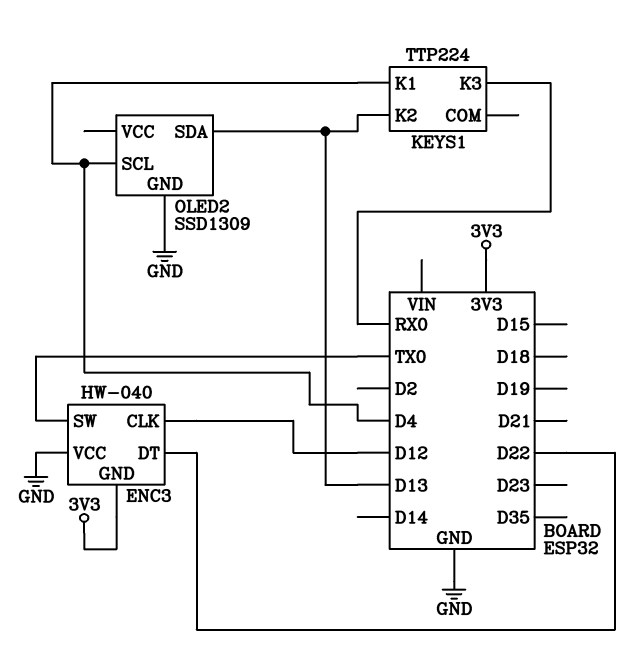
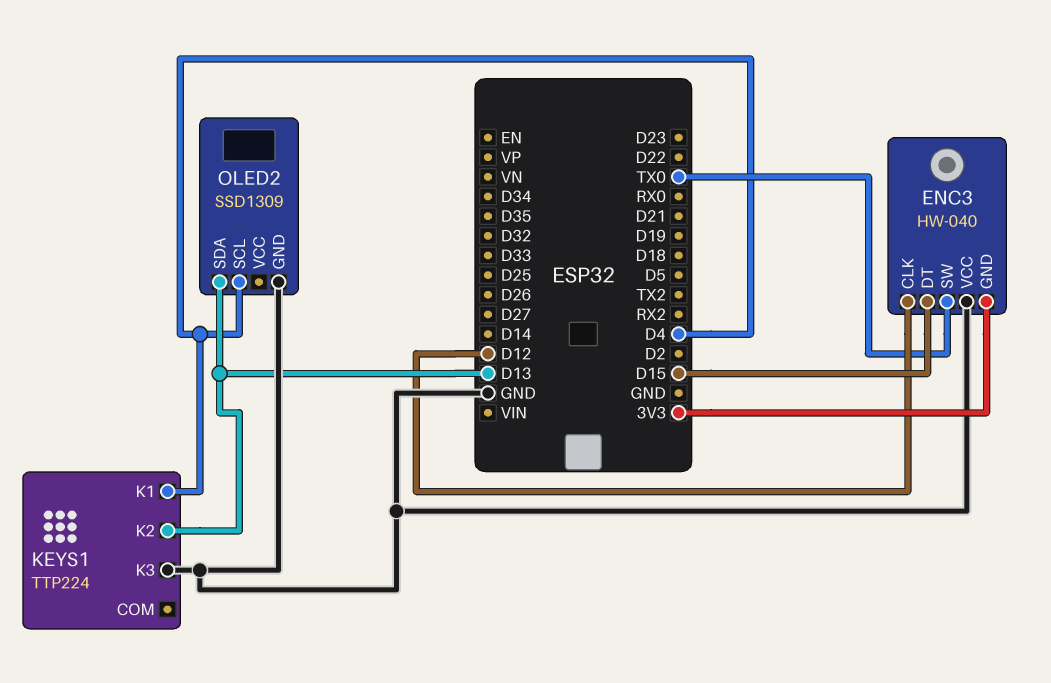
ENC3 pin DT: D22 -> D15
KEYS1 pin K3: RX0 -> GND

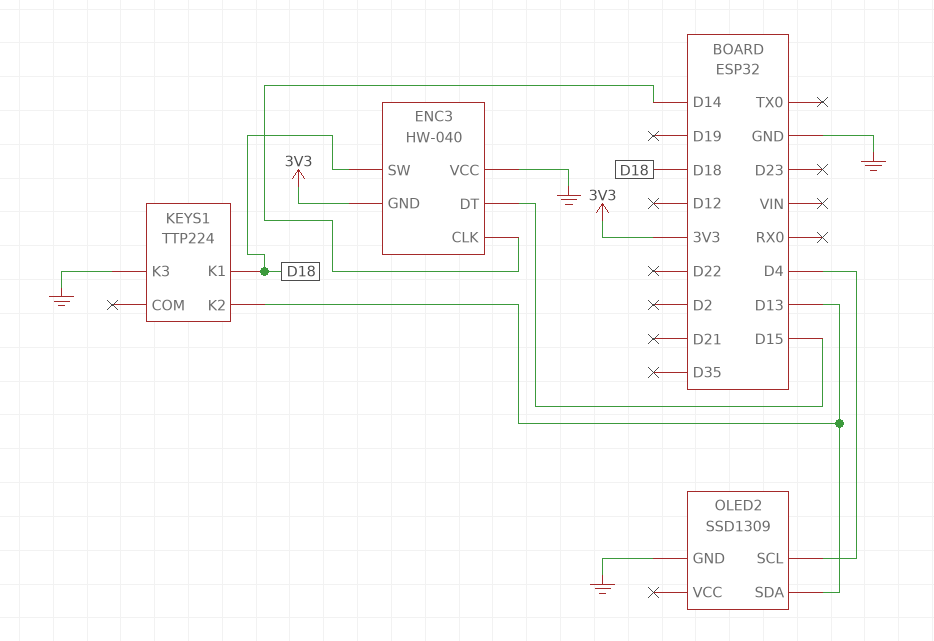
ENC3 pin CLK: D12 -> D14
ENC3 pin SW: TX0 -> D18
KEYS1 pin K1: D4 -> D18

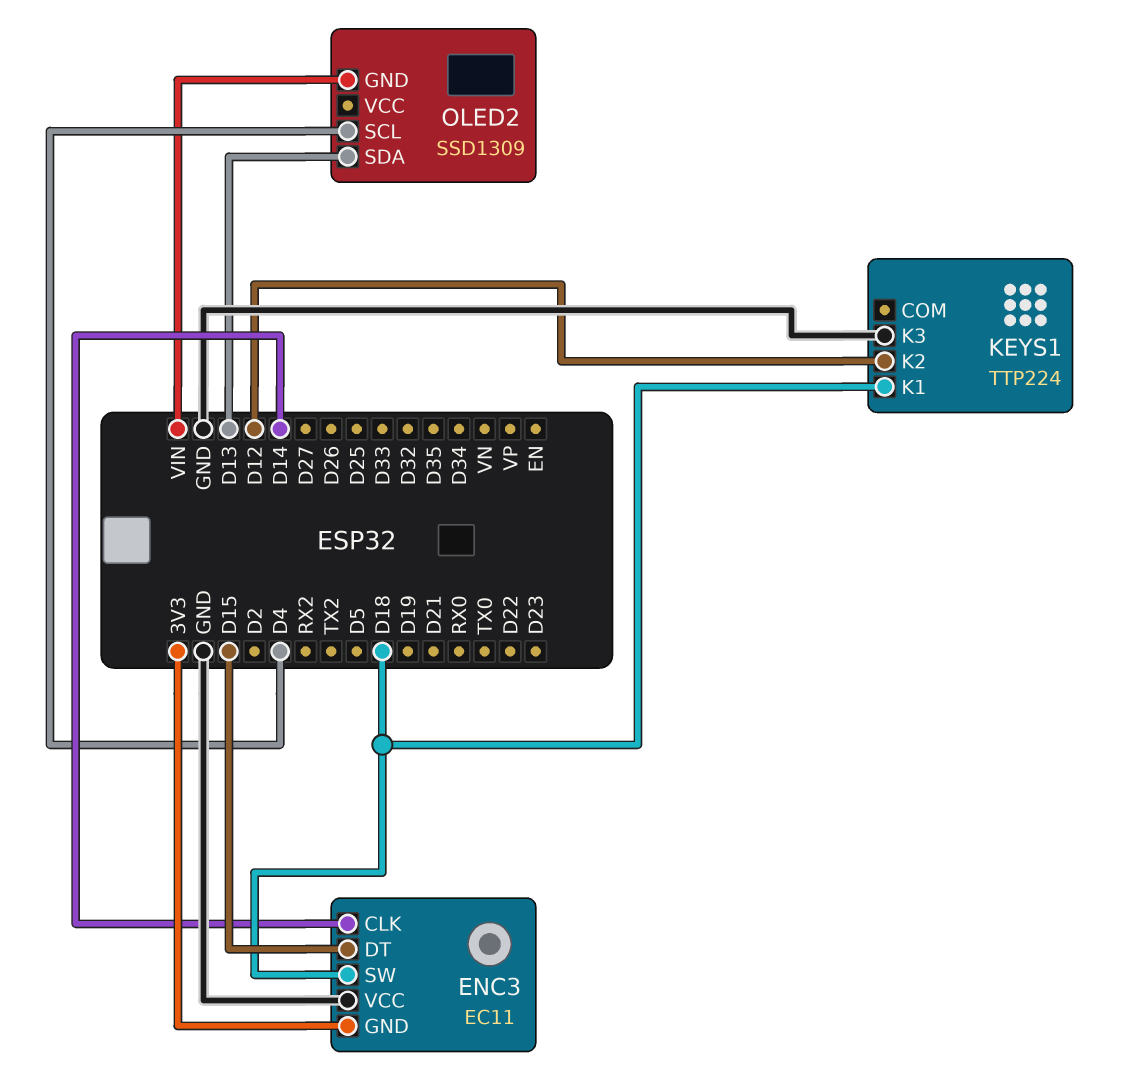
ENC3: HW-040 -> EC11
KEYS1 pin K2: D13 -> D12
OLED2 pin GND: GND -> VIN

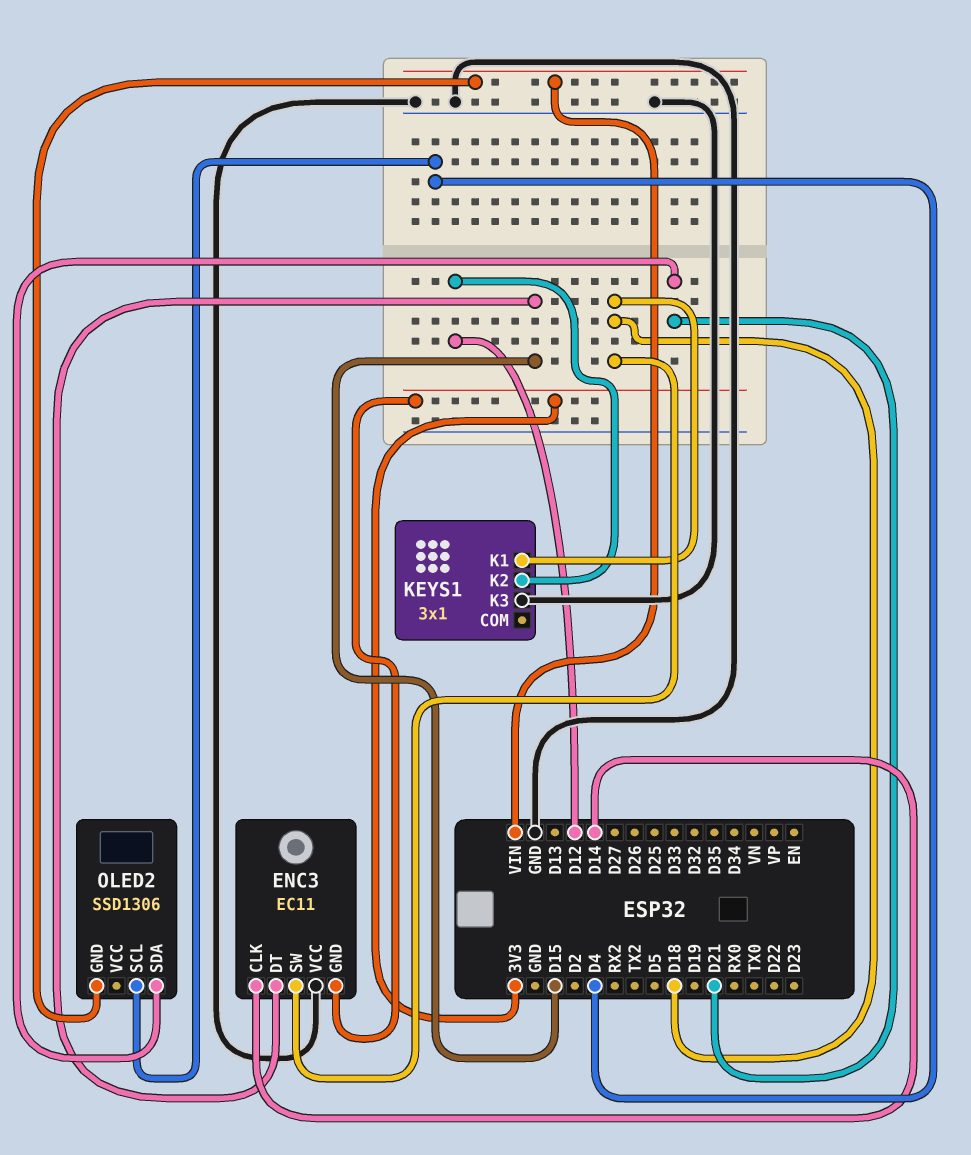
KEYS1: TTP224 -> 3x1
OLED2: SSD1309 -> SSD1306
OLED2 pin SDA: D13 -> D21

